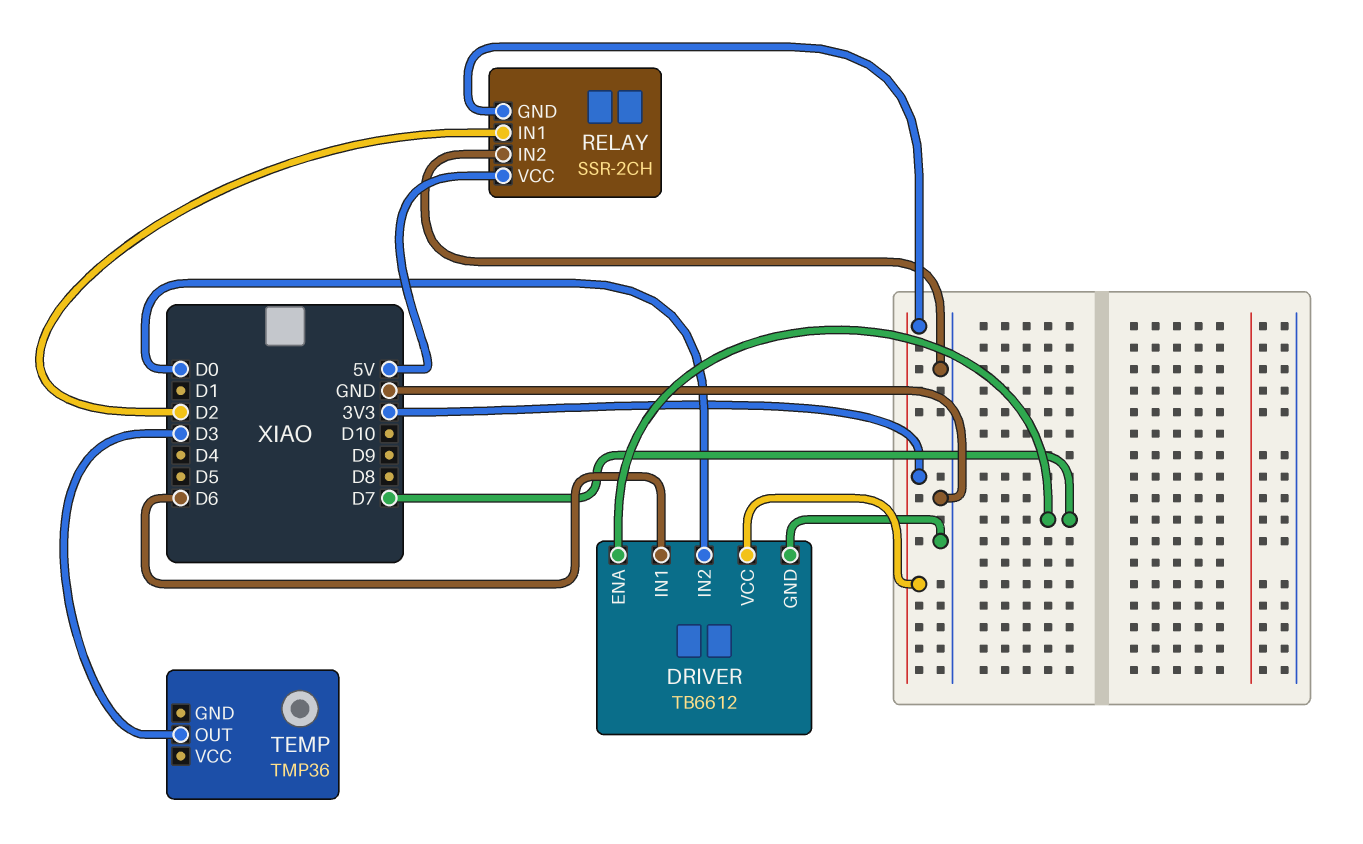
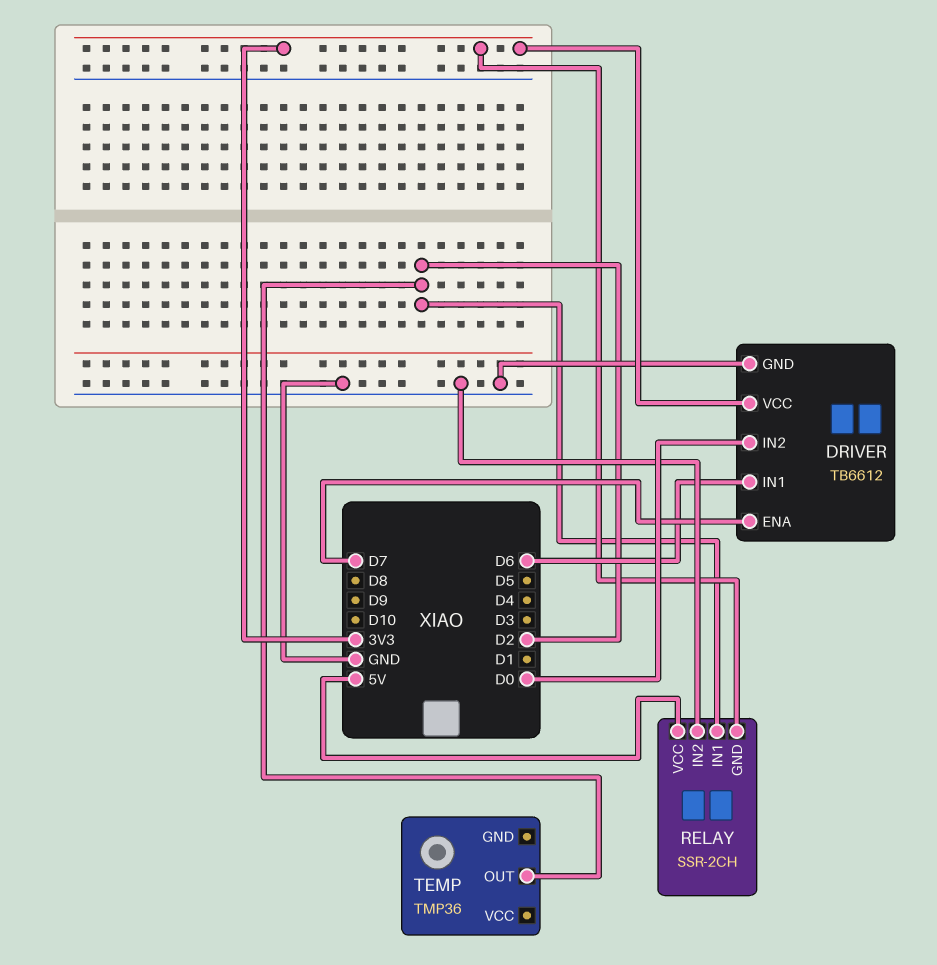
TEMP pin OUT: D3 -> D2

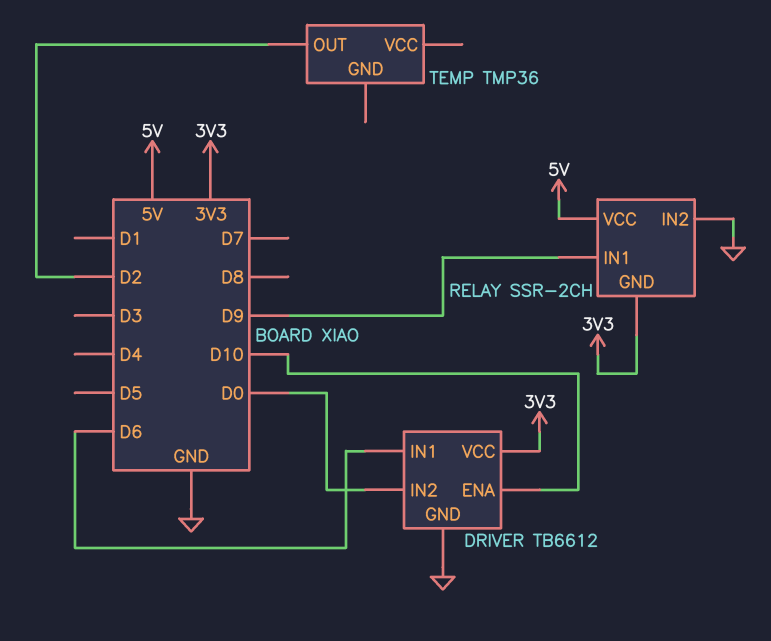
DRIVER pin ENA: D7 -> D10
RELAY pin IN1: D2 -> D9

